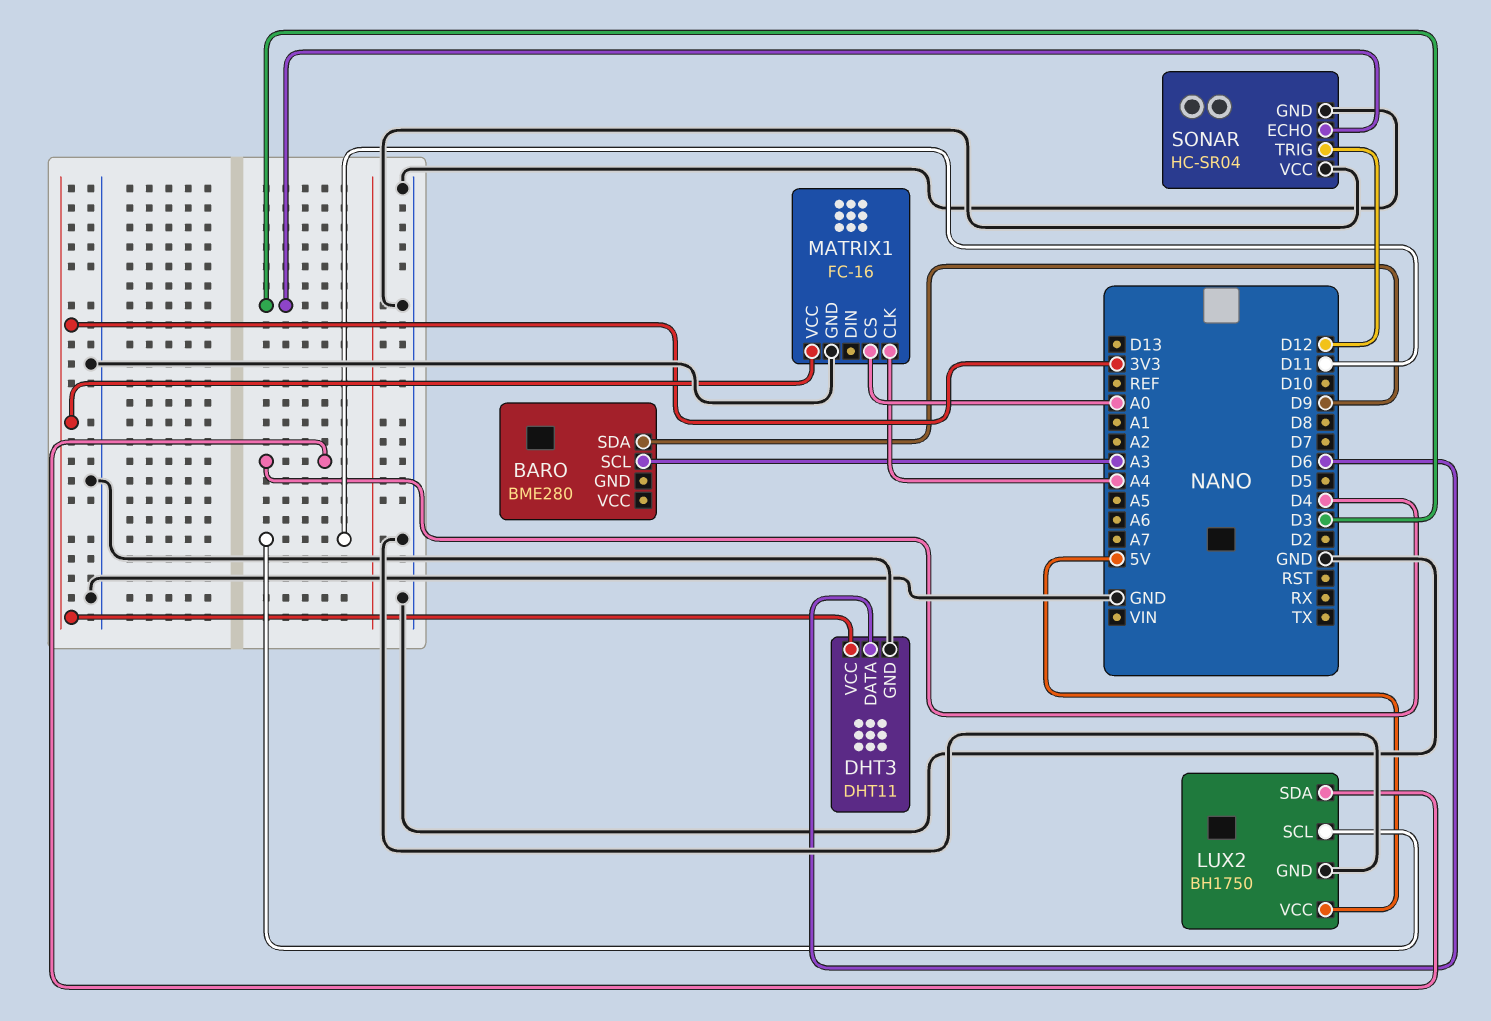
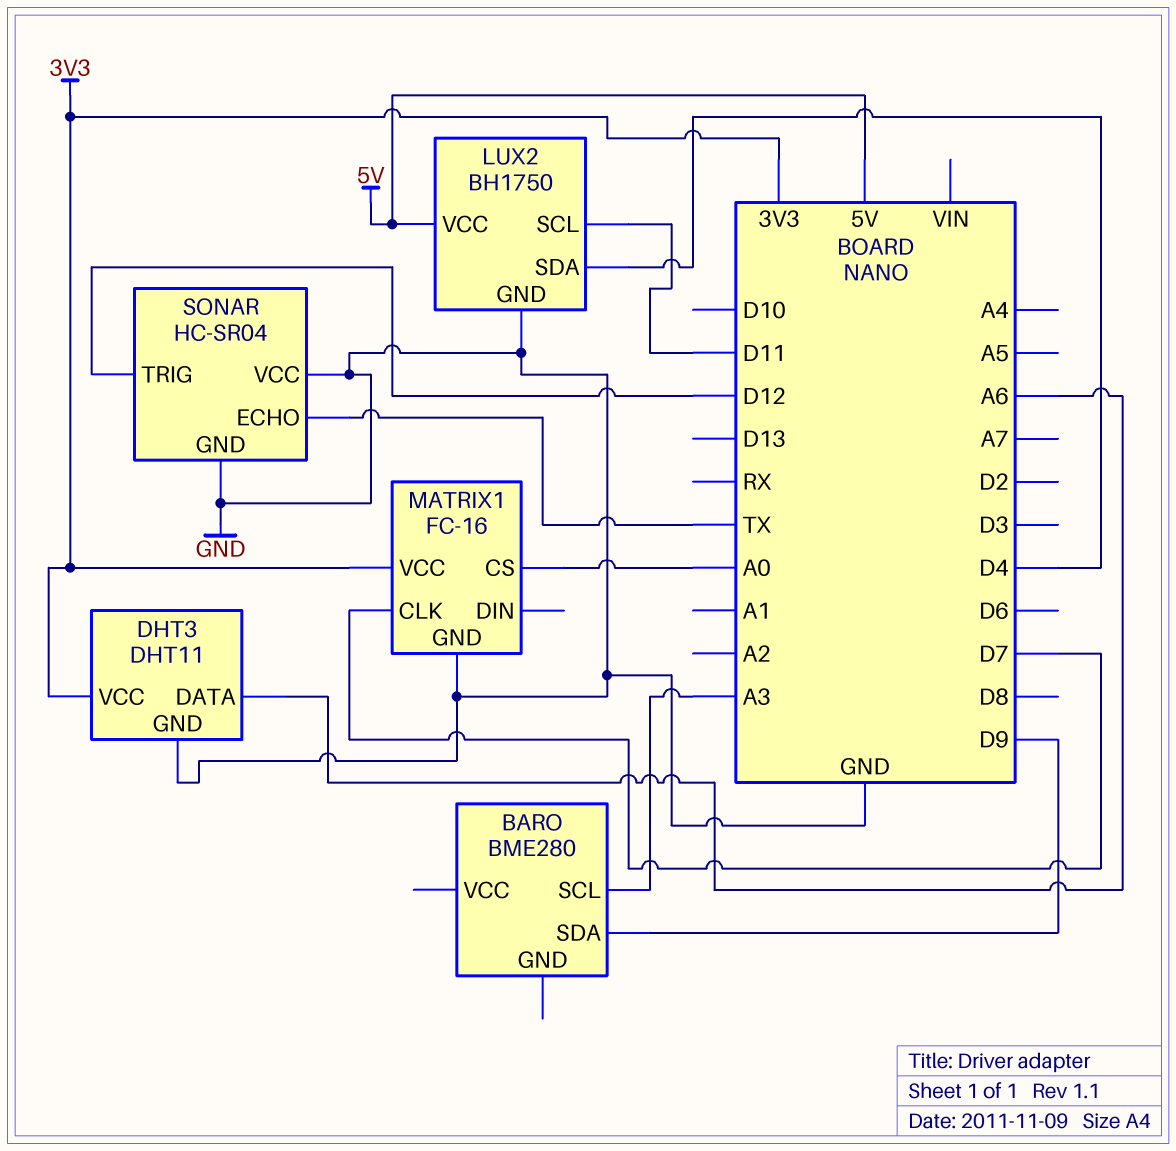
DHT3 pin DATA: D6 -> A6
MATRIX1 pin CLK: A4 -> D7
SONAR pin ECHO: D3 -> TX

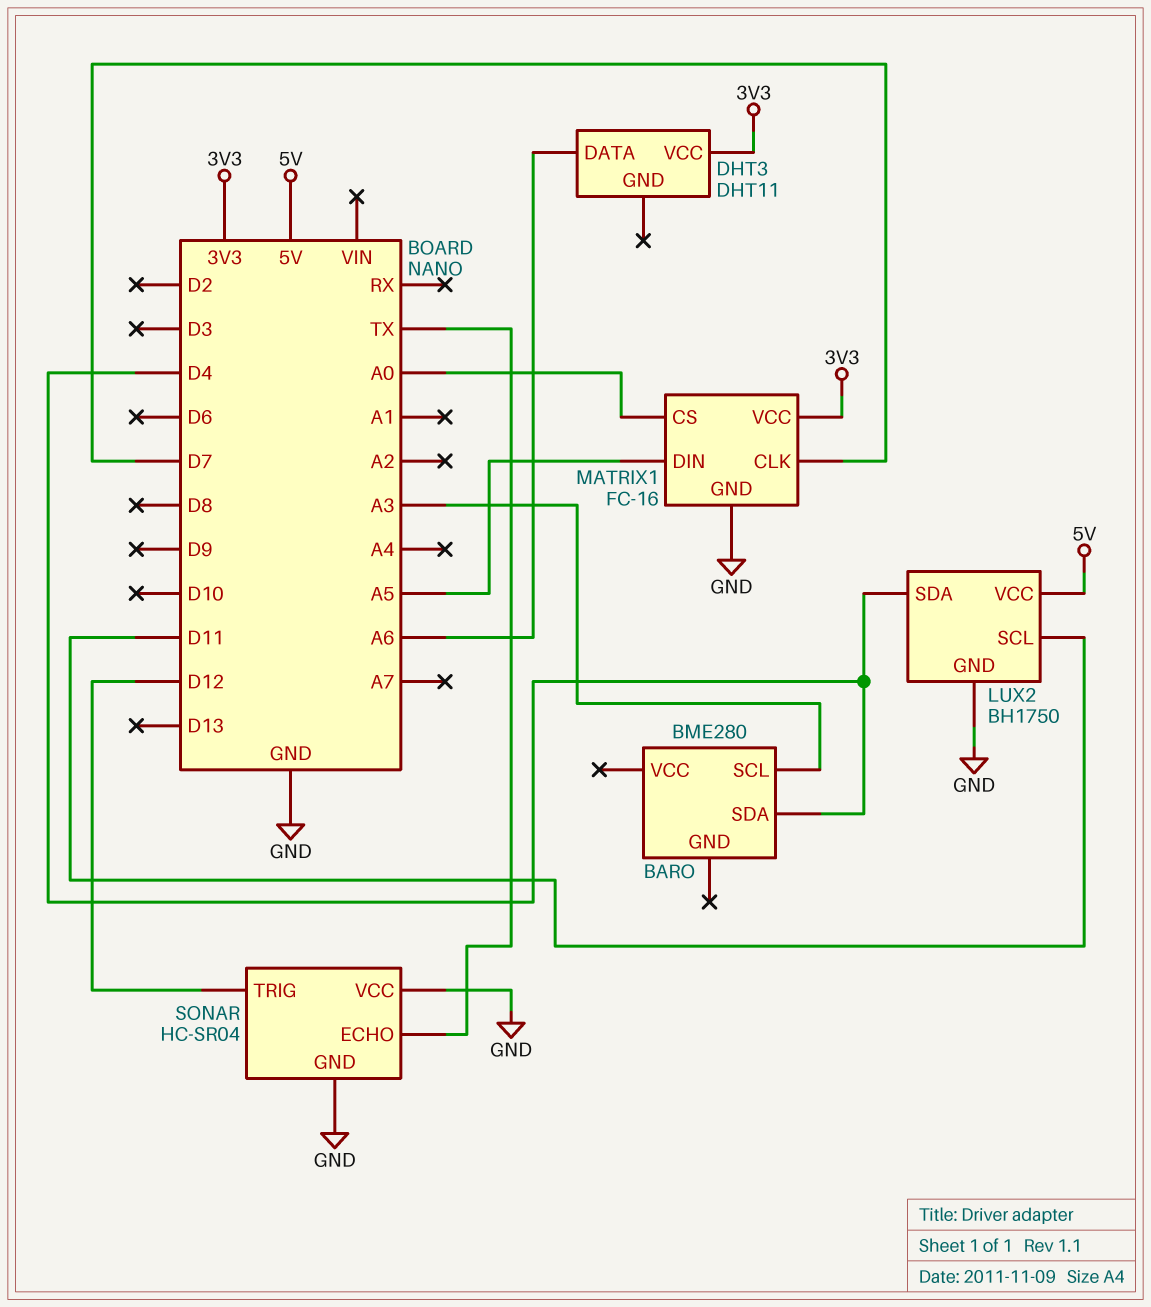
BARO pin SDA: D9 -> D4
DHT3 pin GND: GND -> none
MATRIX1 pin DIN: none -> A5

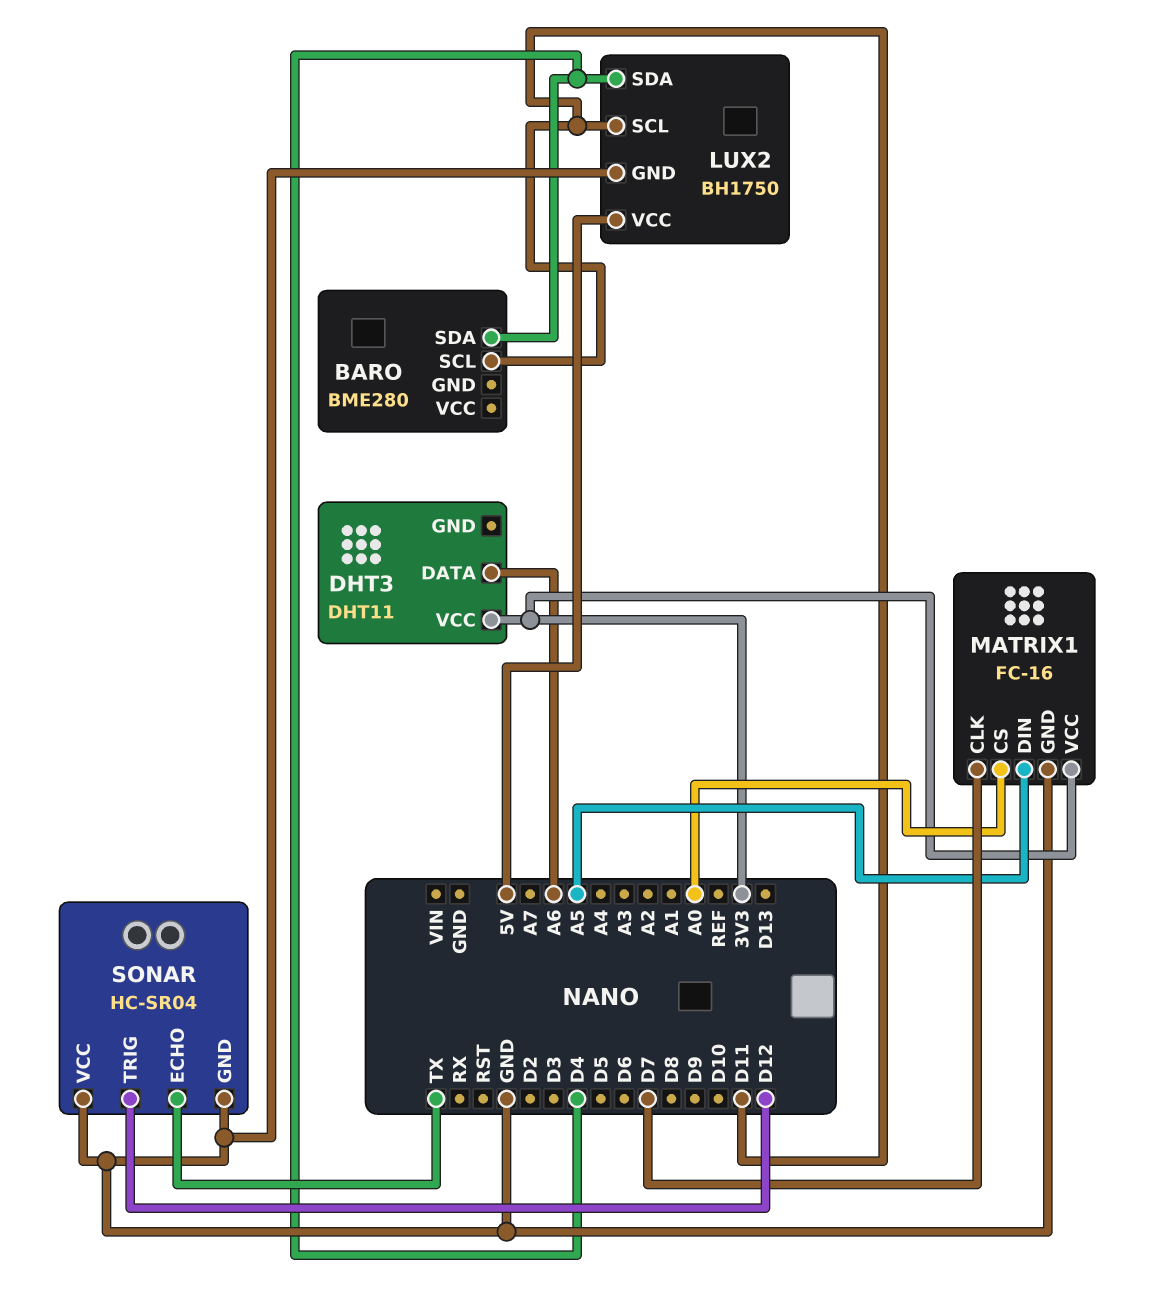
BARO pin SCL: A3 -> D11

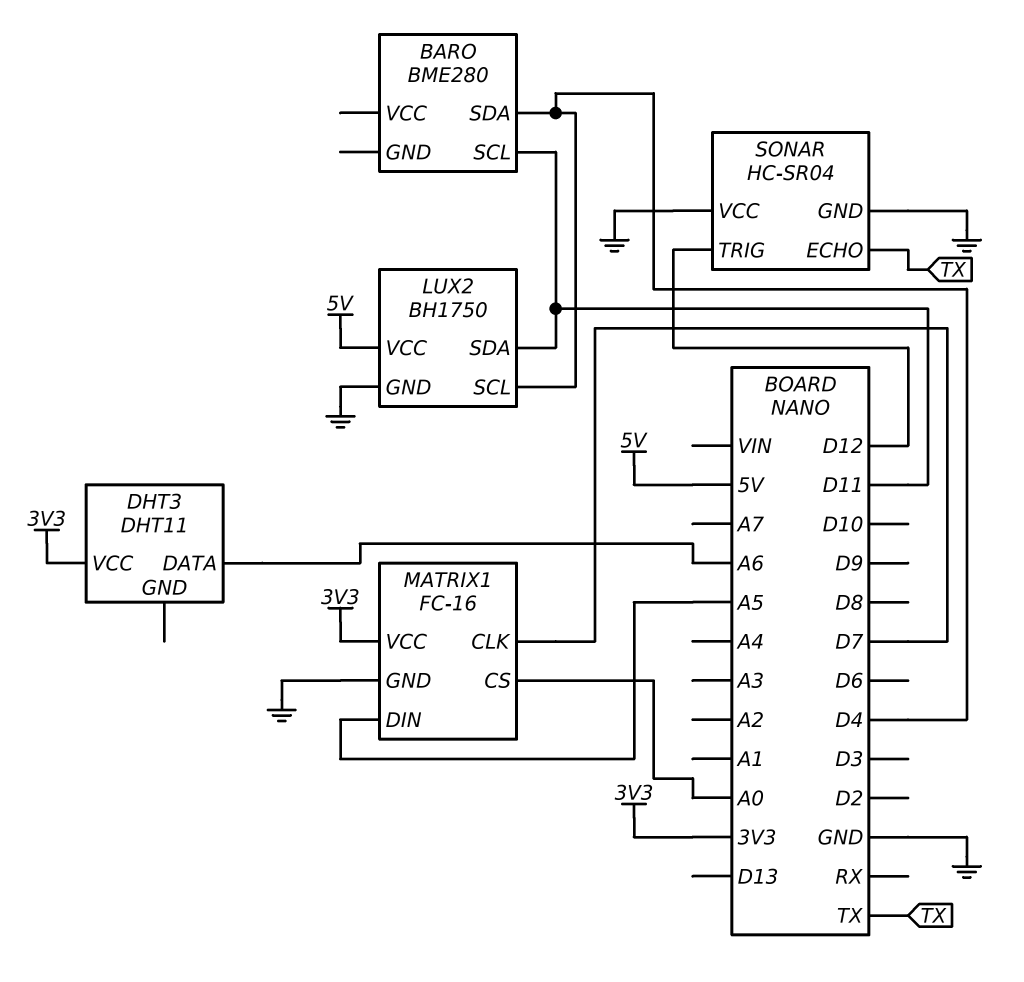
LUX2 pin SCL: D11 -> D4
LUX2 pin SDA: D4 -> D11

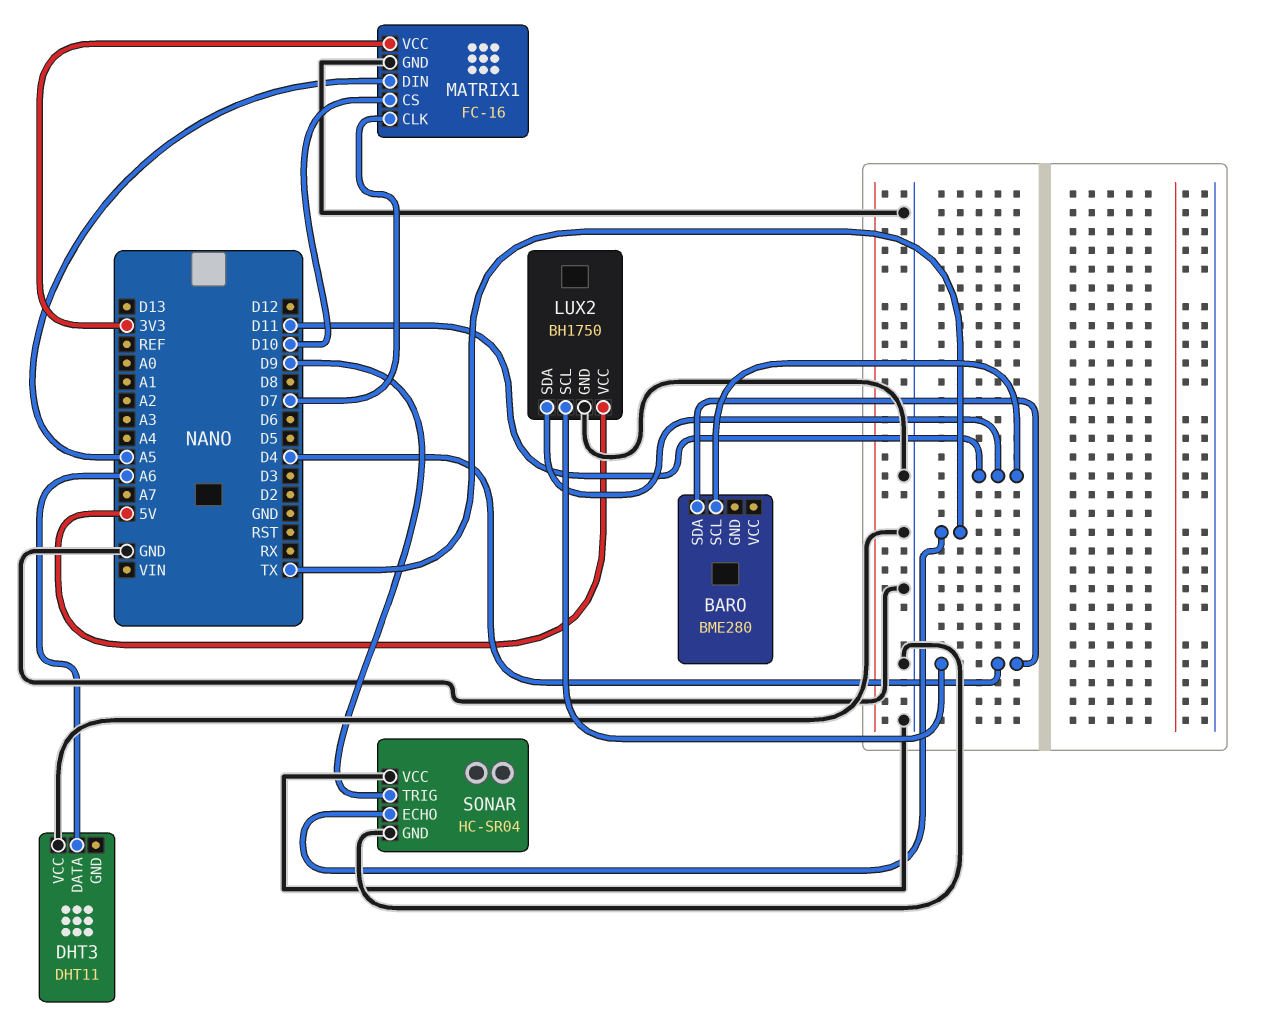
DHT3 pin VCC: 3V3 -> GND
MATRIX1 pin CS: A0 -> D10
SONAR pin TRIG: D12 -> D9

